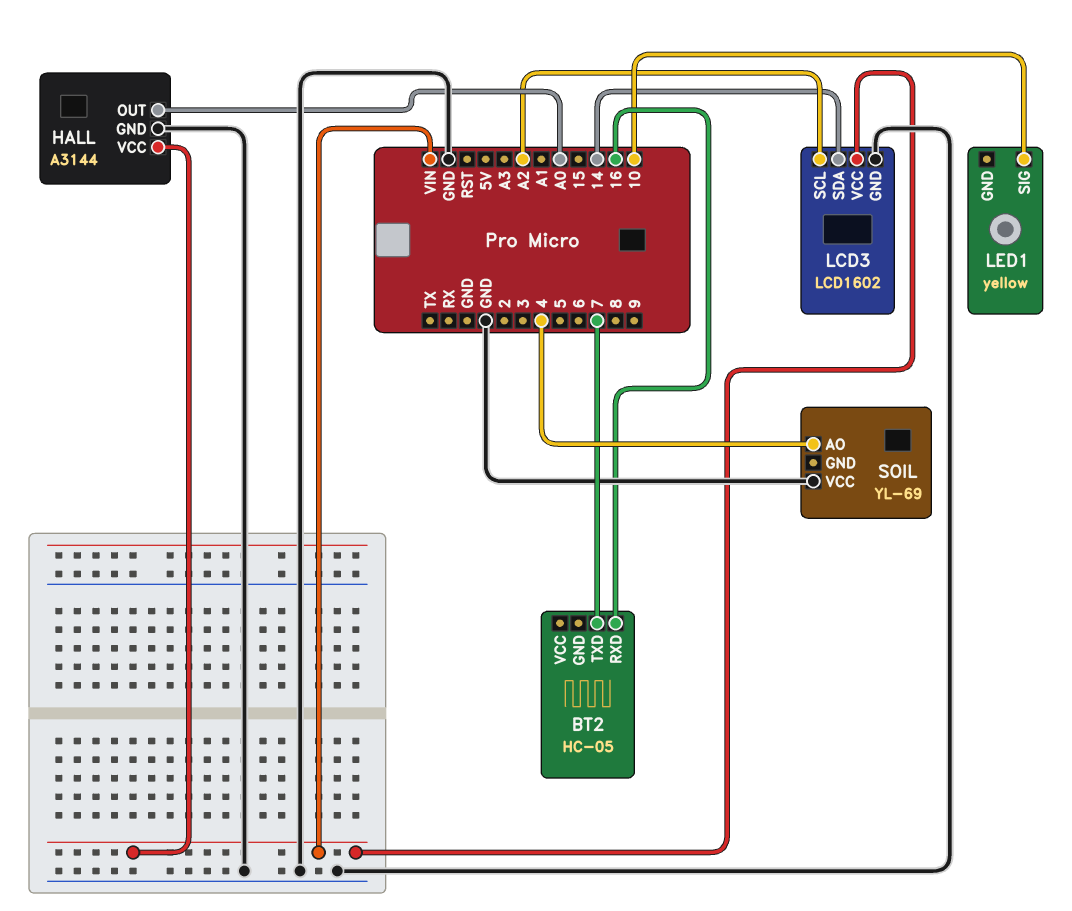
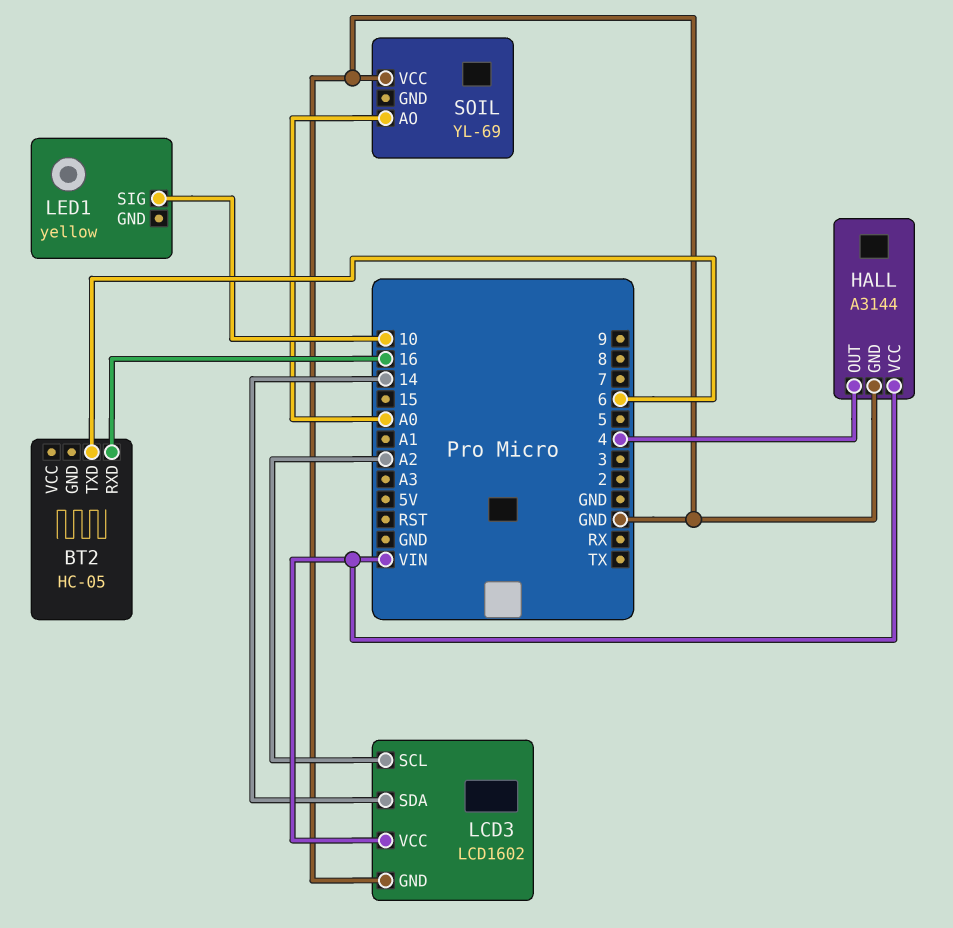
BT2 pin TXD: 7 -> 6
HALL pin OUT: A0 -> 4
SOIL pin AO: 4 -> A0

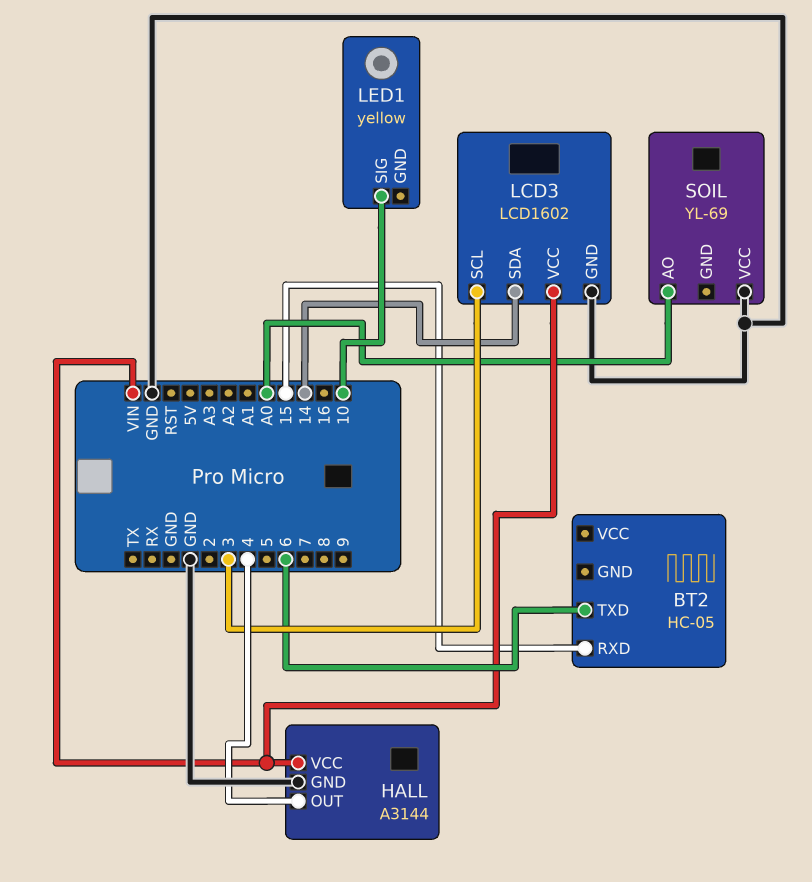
BT2 pin RXD: 16 -> 15
LCD3 pin SCL: A2 -> 3

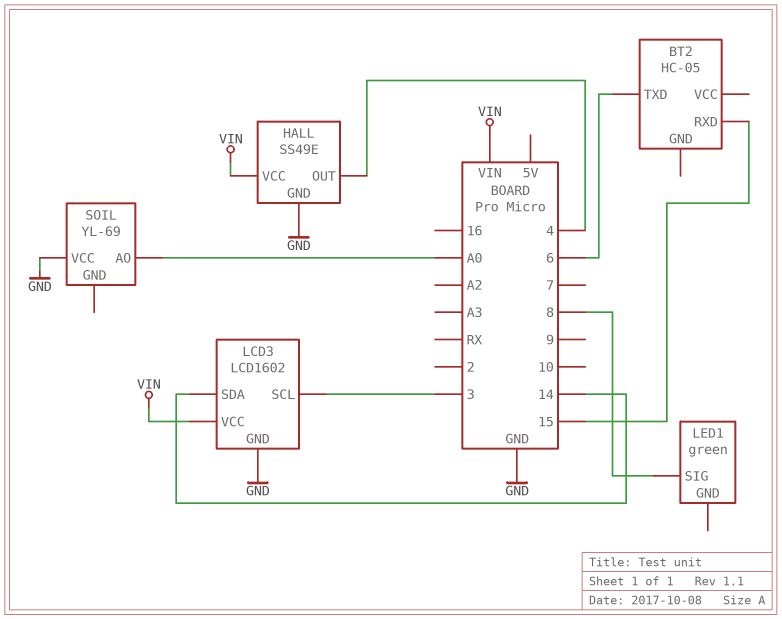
HALL: A3144 -> SS49E
LED1: yellow -> green
LED1 pin SIG: 10 -> 8

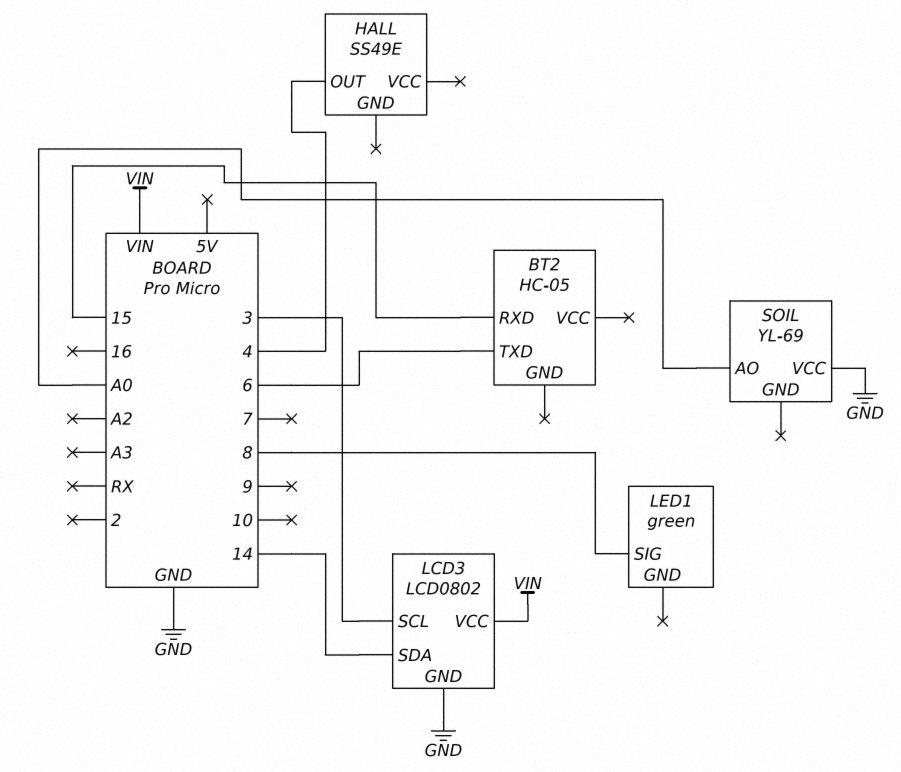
HALL pin GND: GND -> none
HALL pin VCC: VIN -> none
LCD3: LCD1602 -> LCD0802

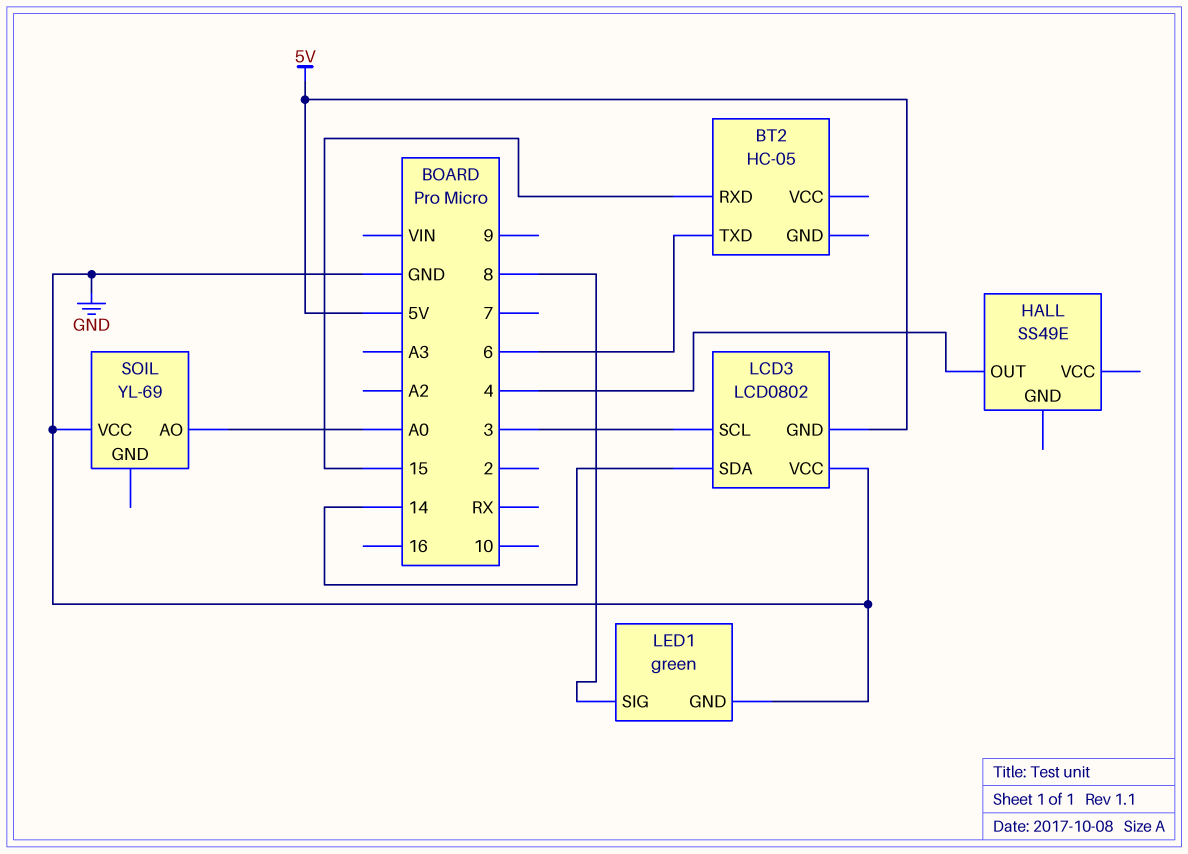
LCD3 pin GND: GND -> 5V
LCD3 pin VCC: VIN -> GND
LED1 pin GND: none -> GND

